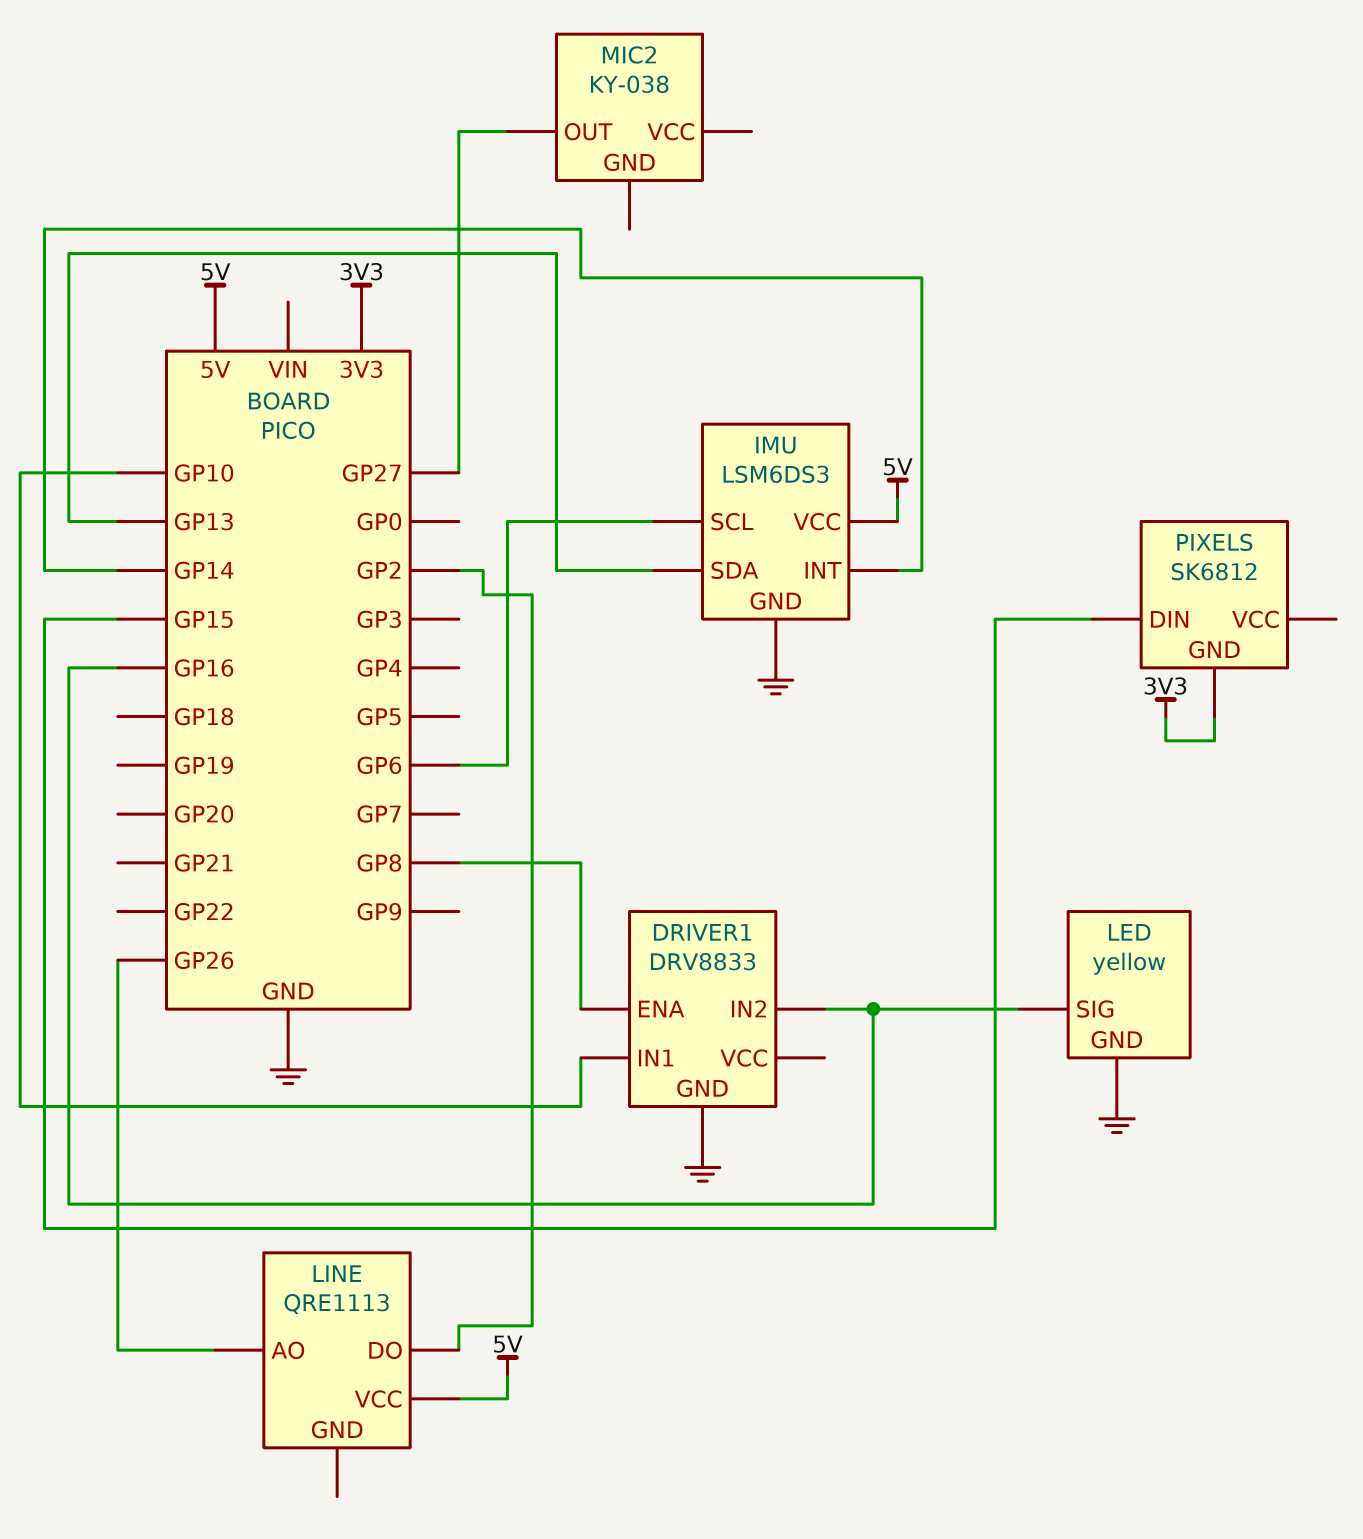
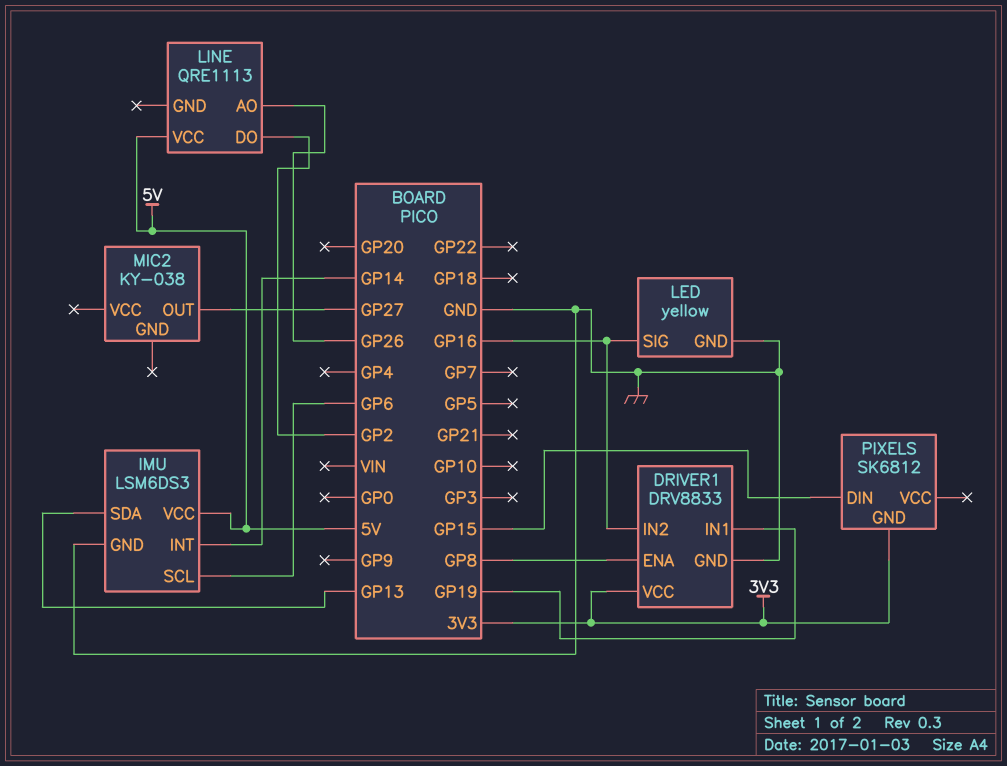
DRIVER1 pin IN1: GP10 -> GP19
DRIVER1 pin VCC: none -> 3V3

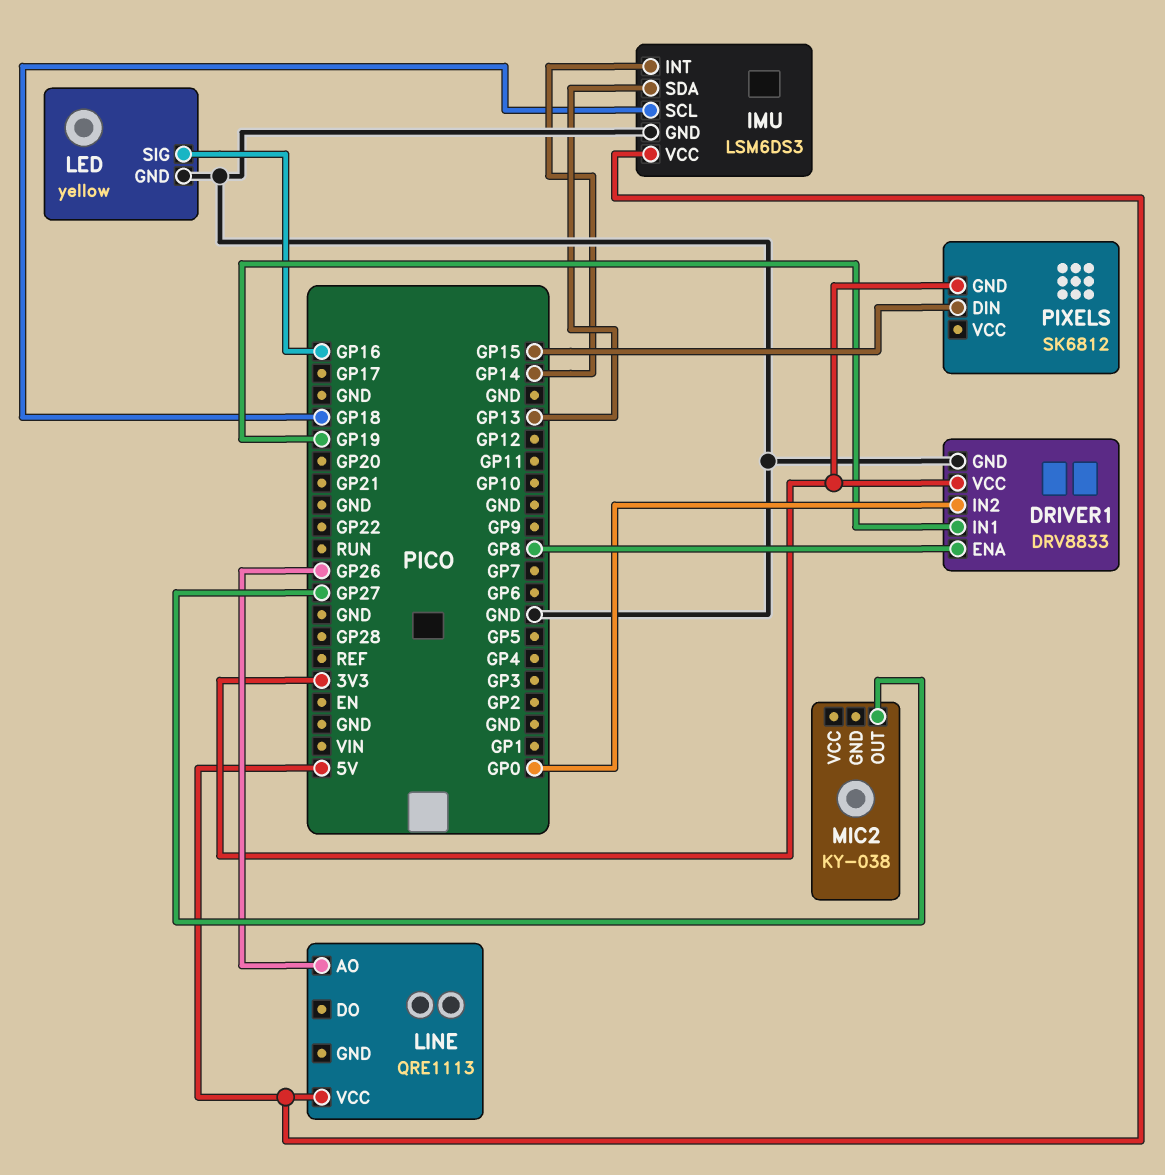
DRIVER1 pin IN2: GP16 -> GP0
IMU pin SCL: GP6 -> GP18
LINE pin DO: GP2 -> none

